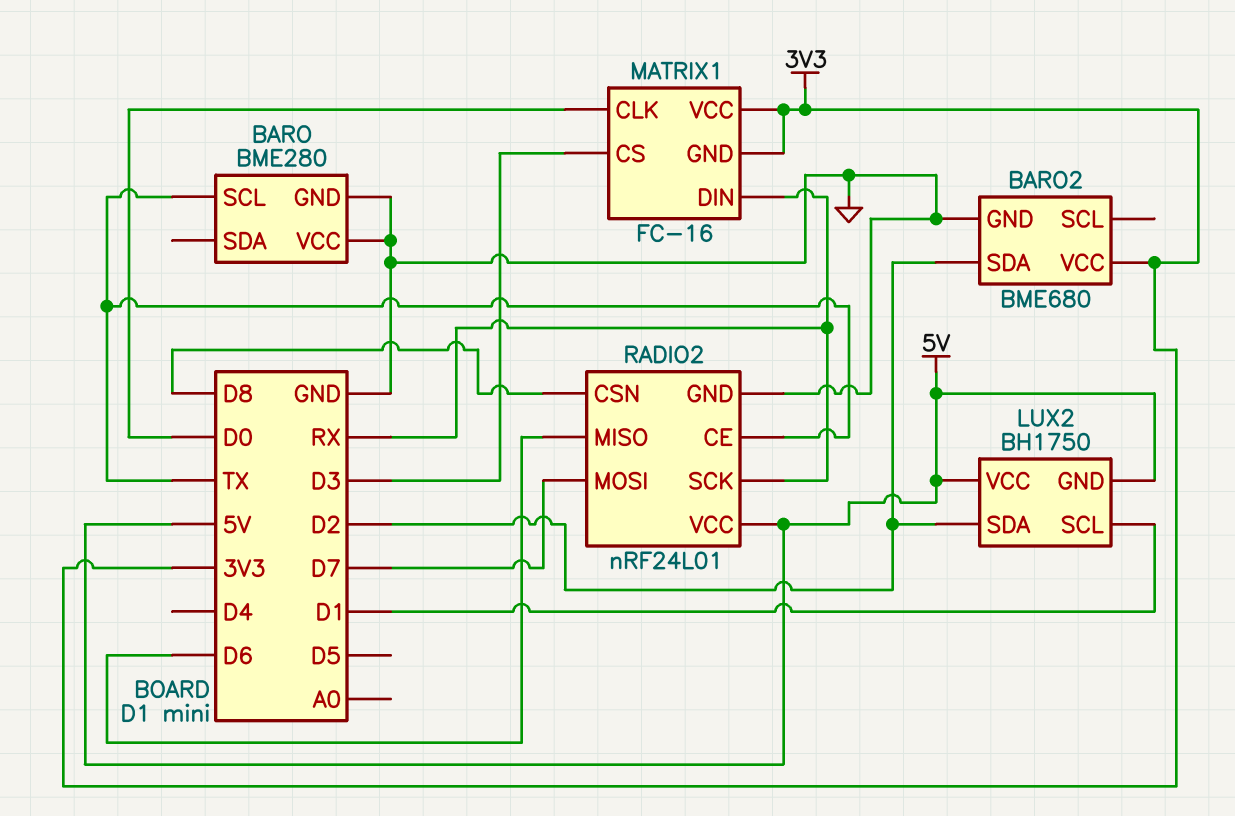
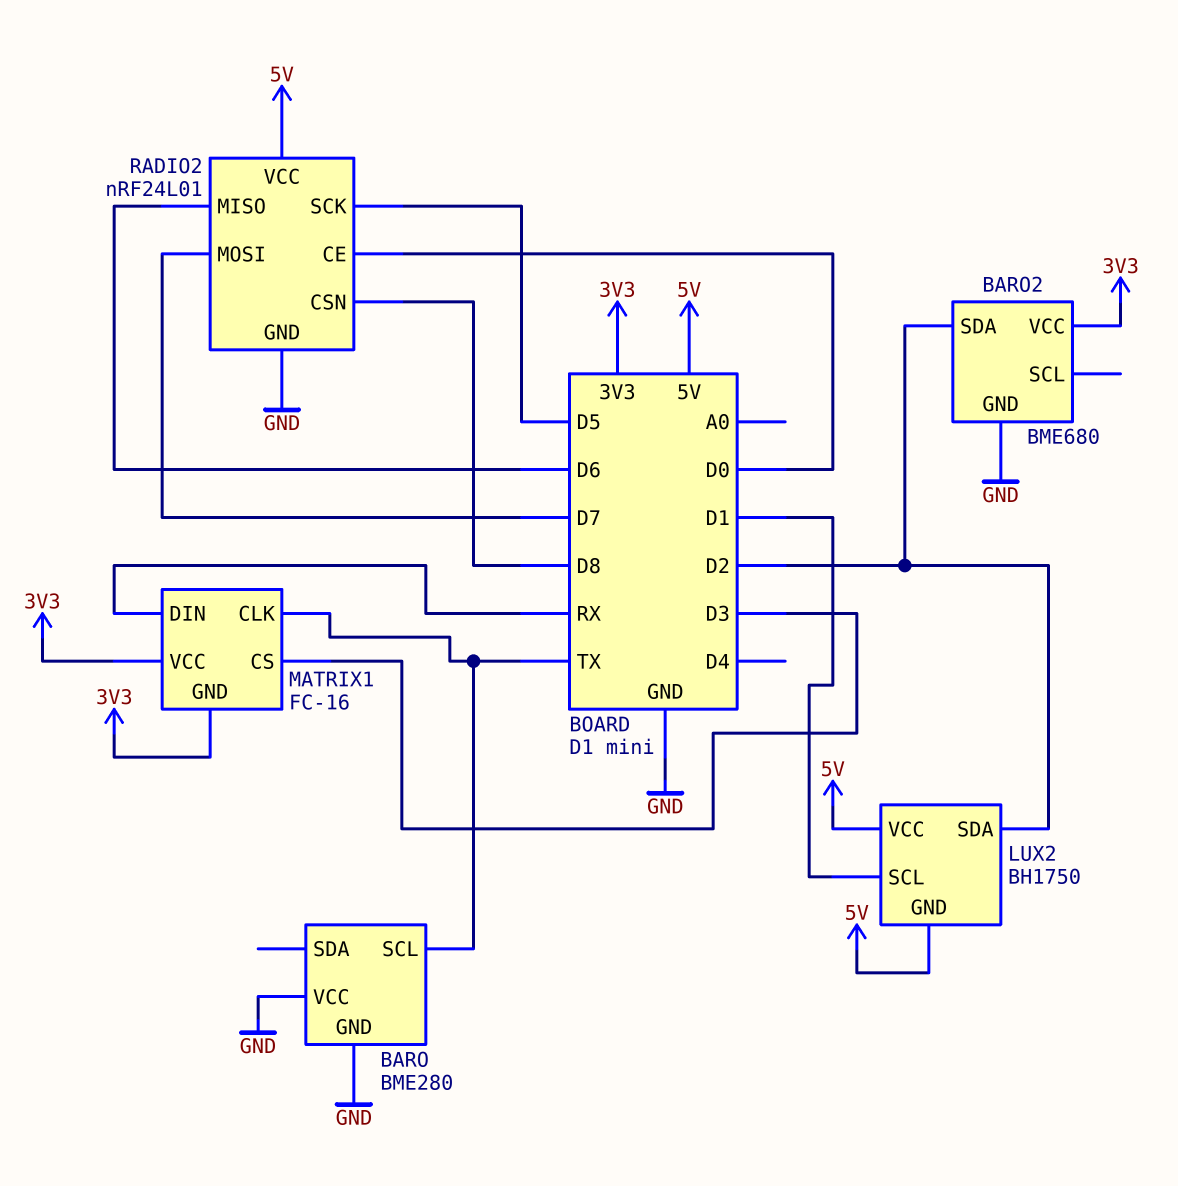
MATRIX1 pin CLK: D0 -> TX
RADIO2 pin CE: TX -> D0
RADIO2 pin SCK: RX -> D5

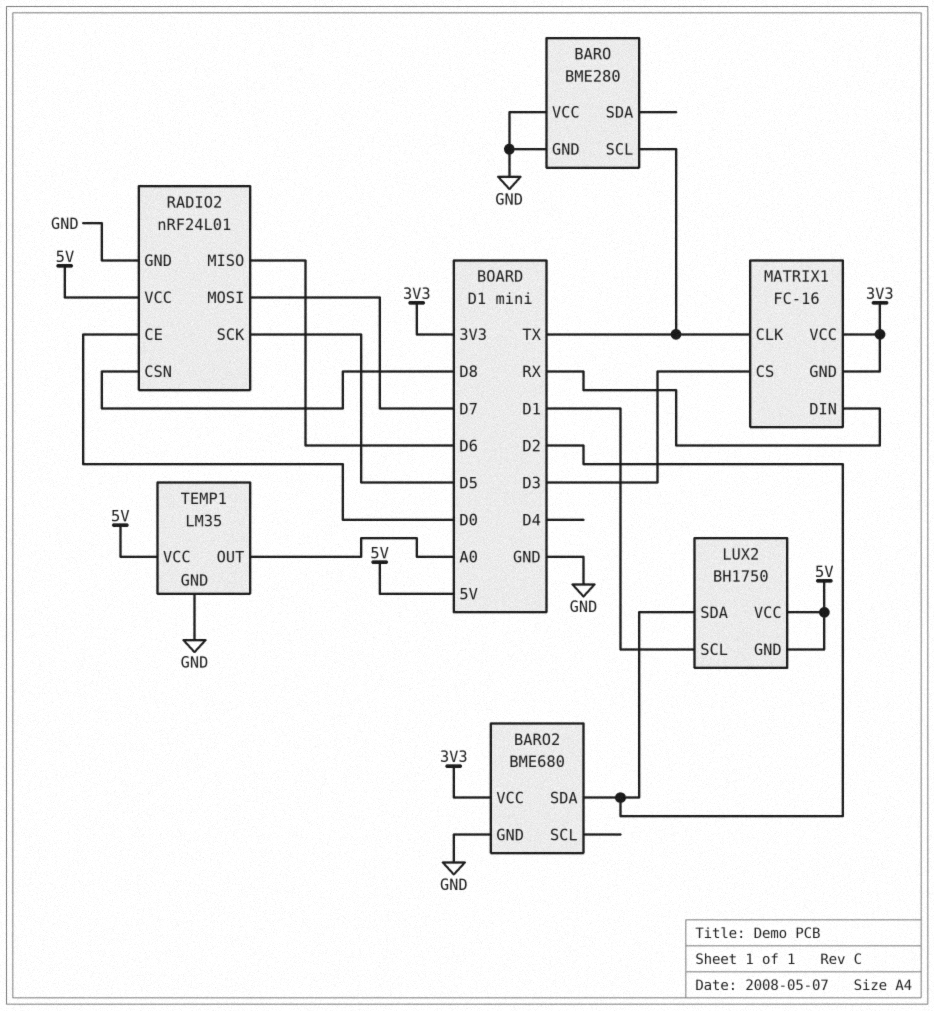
TEMP1: none -> LM35
TEMP1 pin GND: none -> GND
TEMP1 pin OUT: none -> A0
TEMP1 pin VCC: none -> 5V

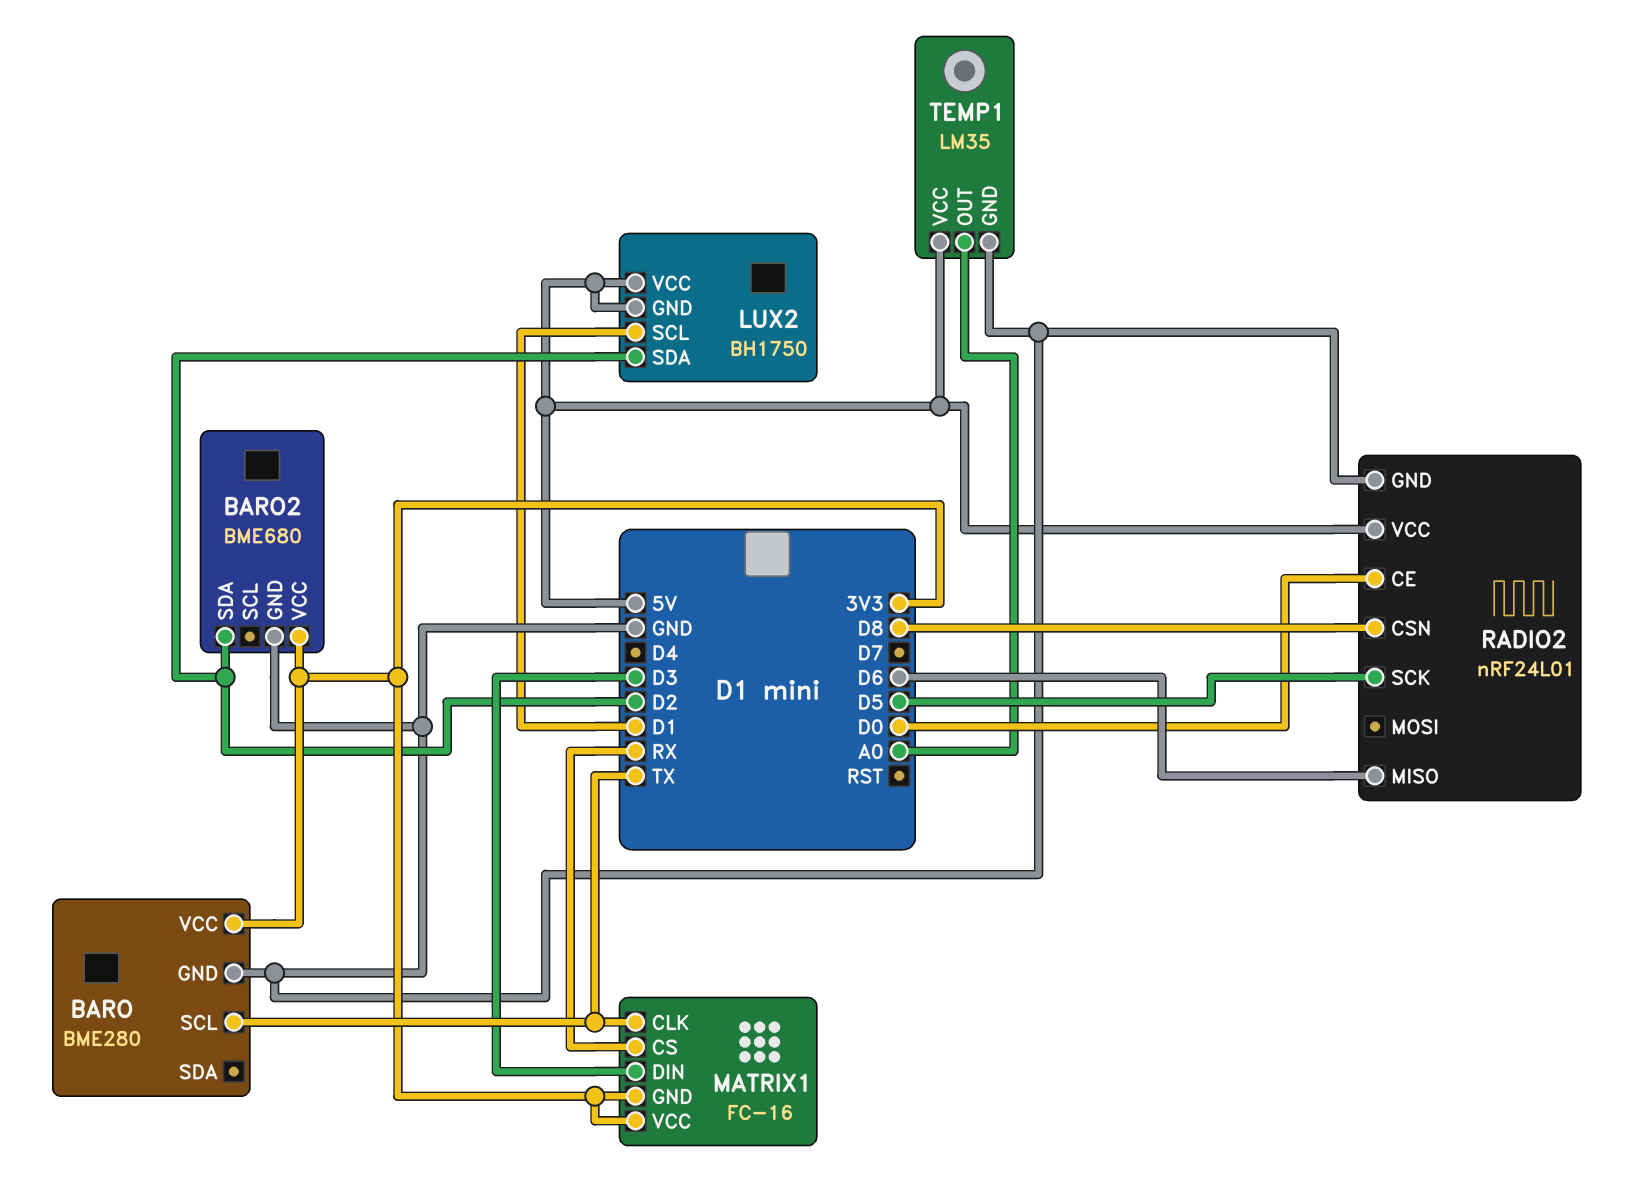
BARO pin VCC: GND -> 3V3
MATRIX1 pin CS: D3 -> RX
MATRIX1 pin DIN: RX -> D3
RADIO2 pin MOSI: D7 -> none

